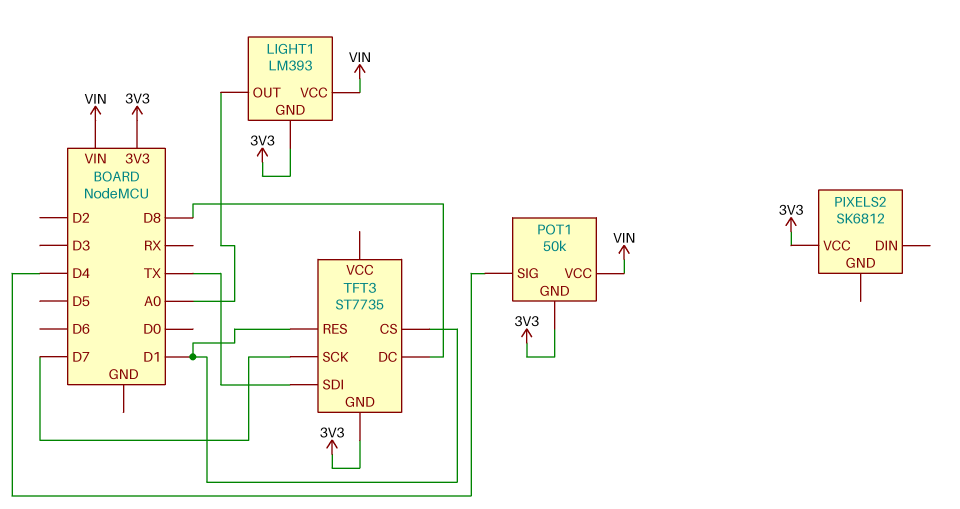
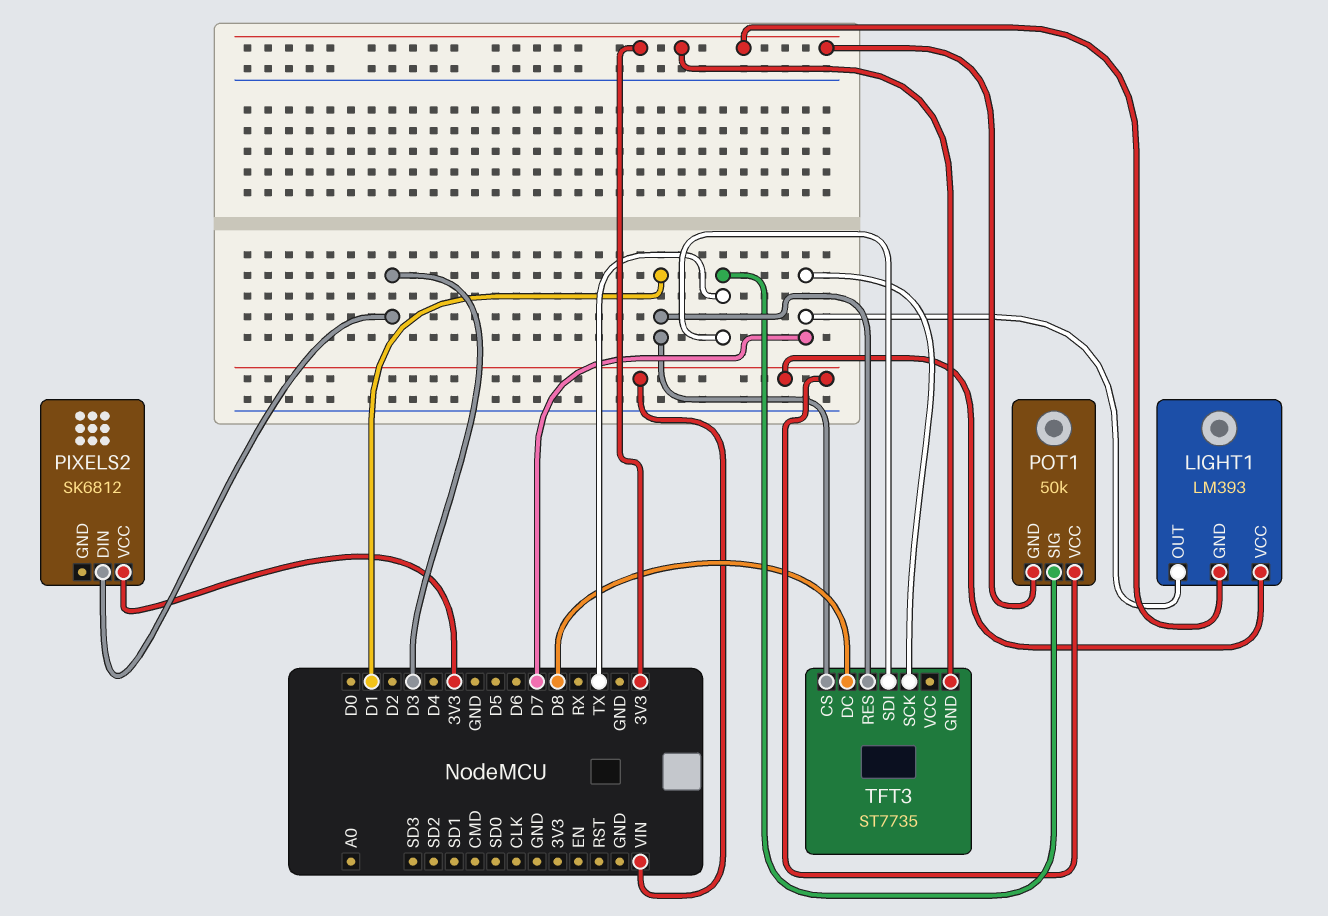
LIGHT1 pin OUT: A0 -> D7
PIXELS2 pin DIN: none -> D3
POT1 pin SIG: D4 -> TX

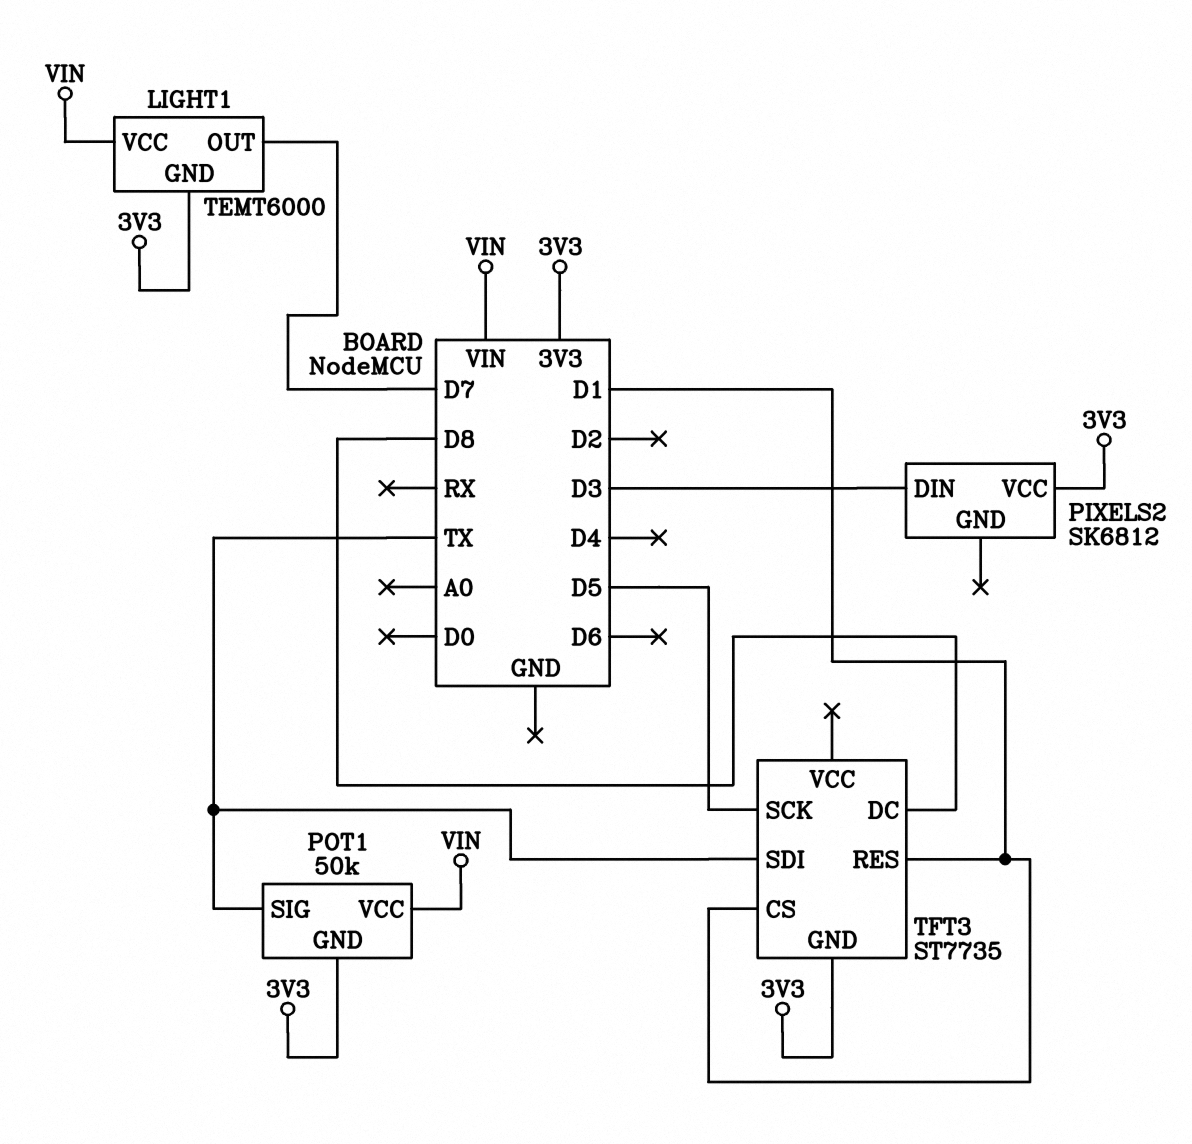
LIGHT1: LM393 -> TEMT6000
TFT3 pin SCK: D7 -> D5

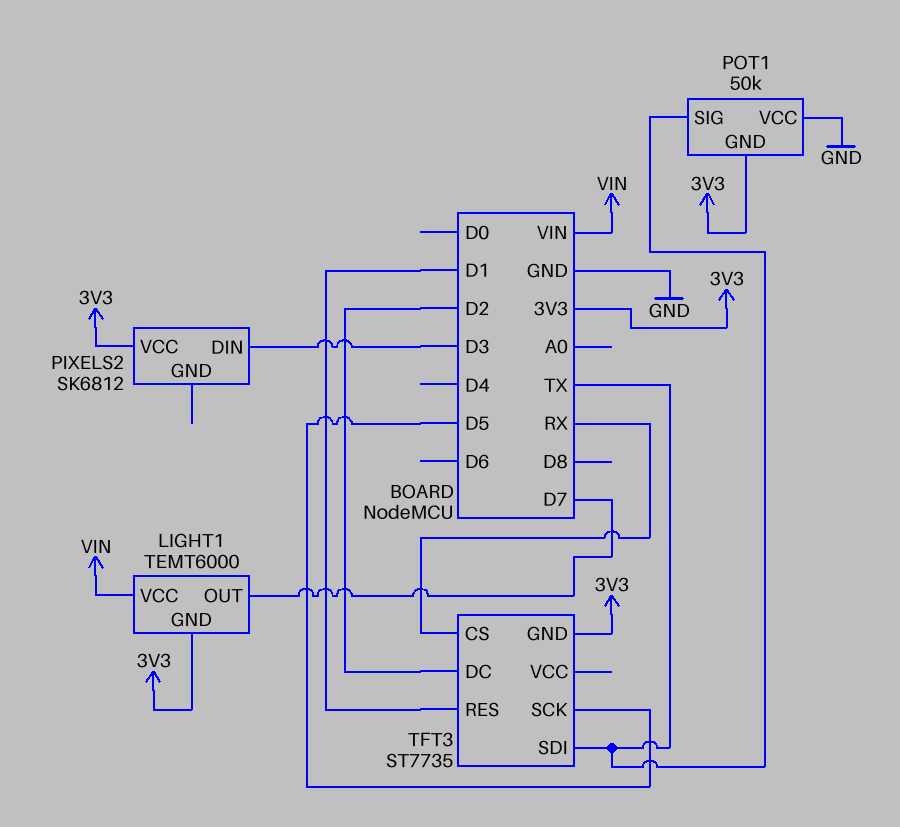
POT1 pin VCC: VIN -> GND
TFT3 pin CS: D1 -> RX
TFT3 pin DC: D8 -> D2

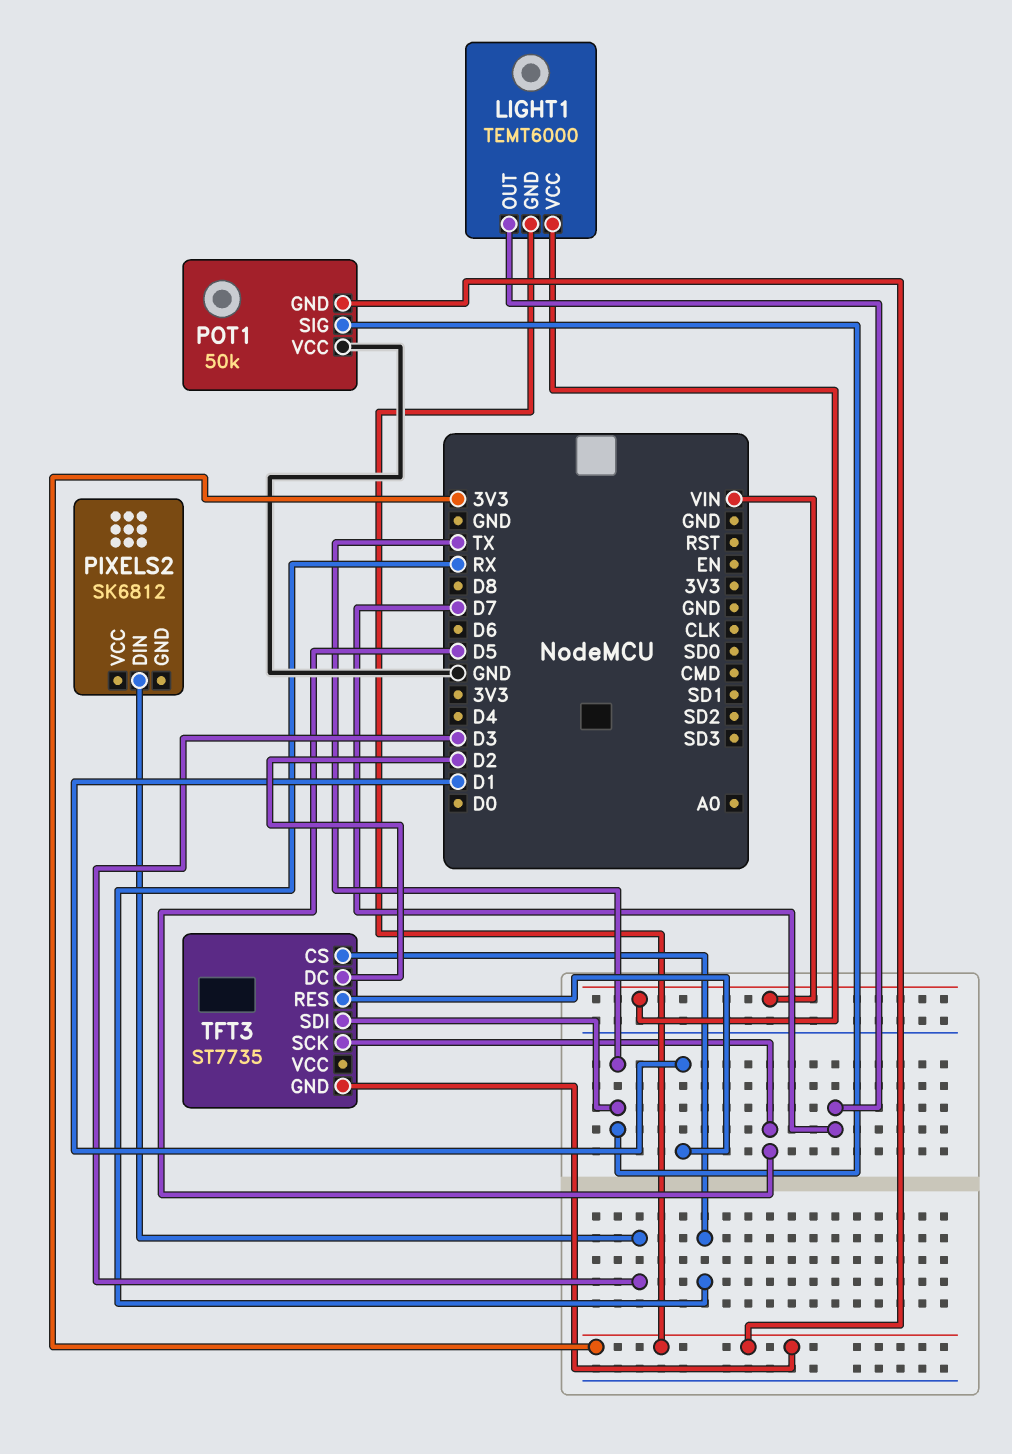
PIXELS2 pin VCC: 3V3 -> none

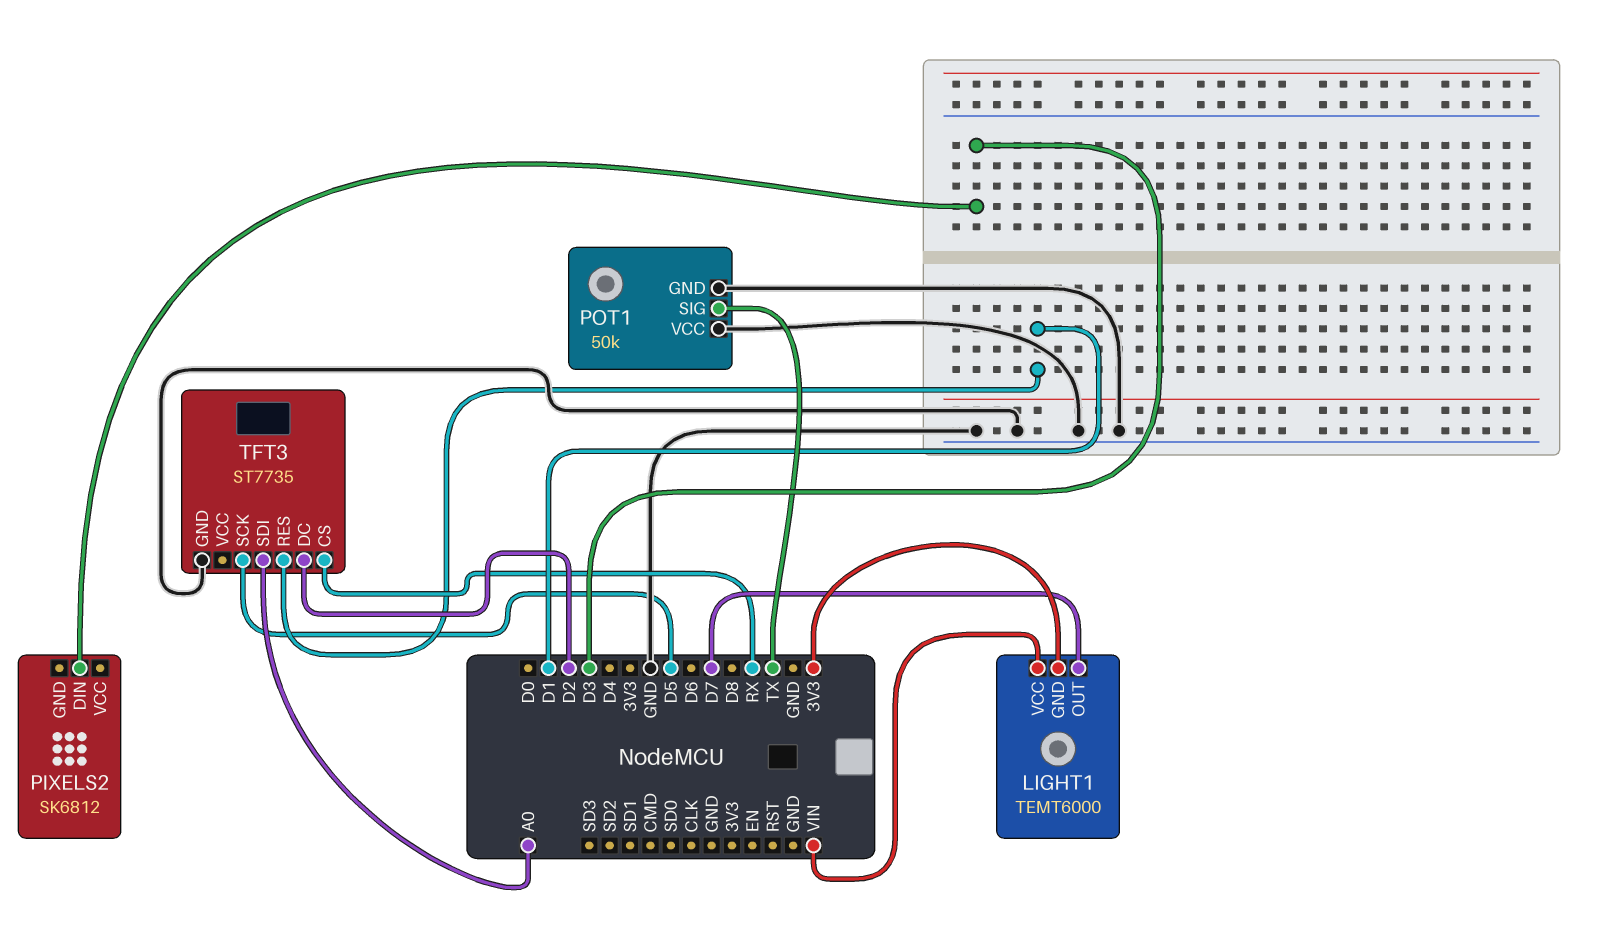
POT1 pin GND: 3V3 -> GND
TFT3 pin GND: 3V3 -> GND
TFT3 pin SDI: TX -> A0

